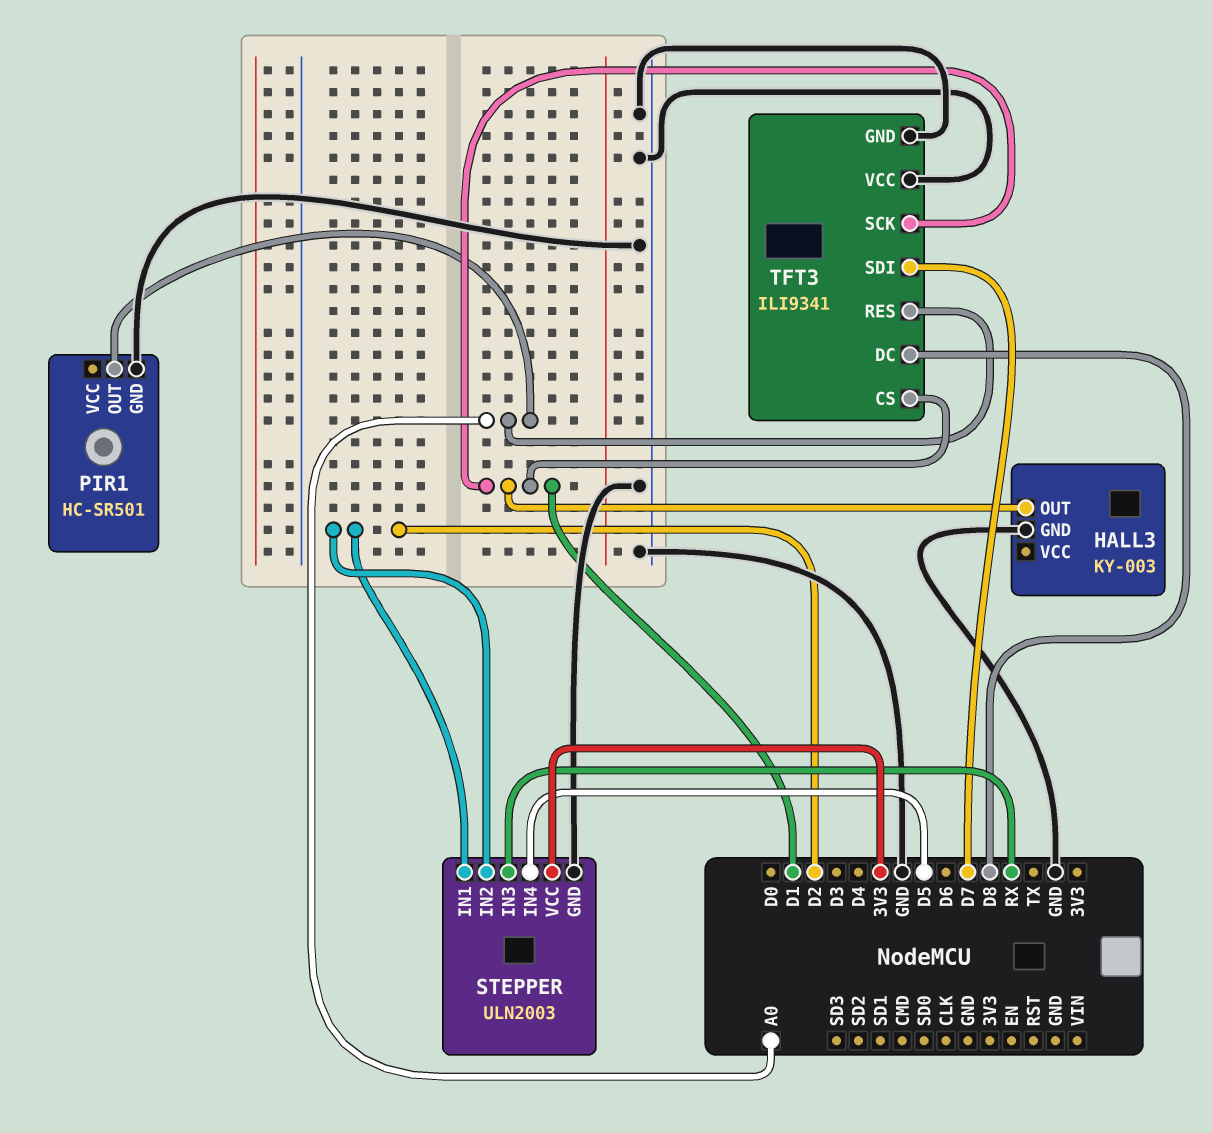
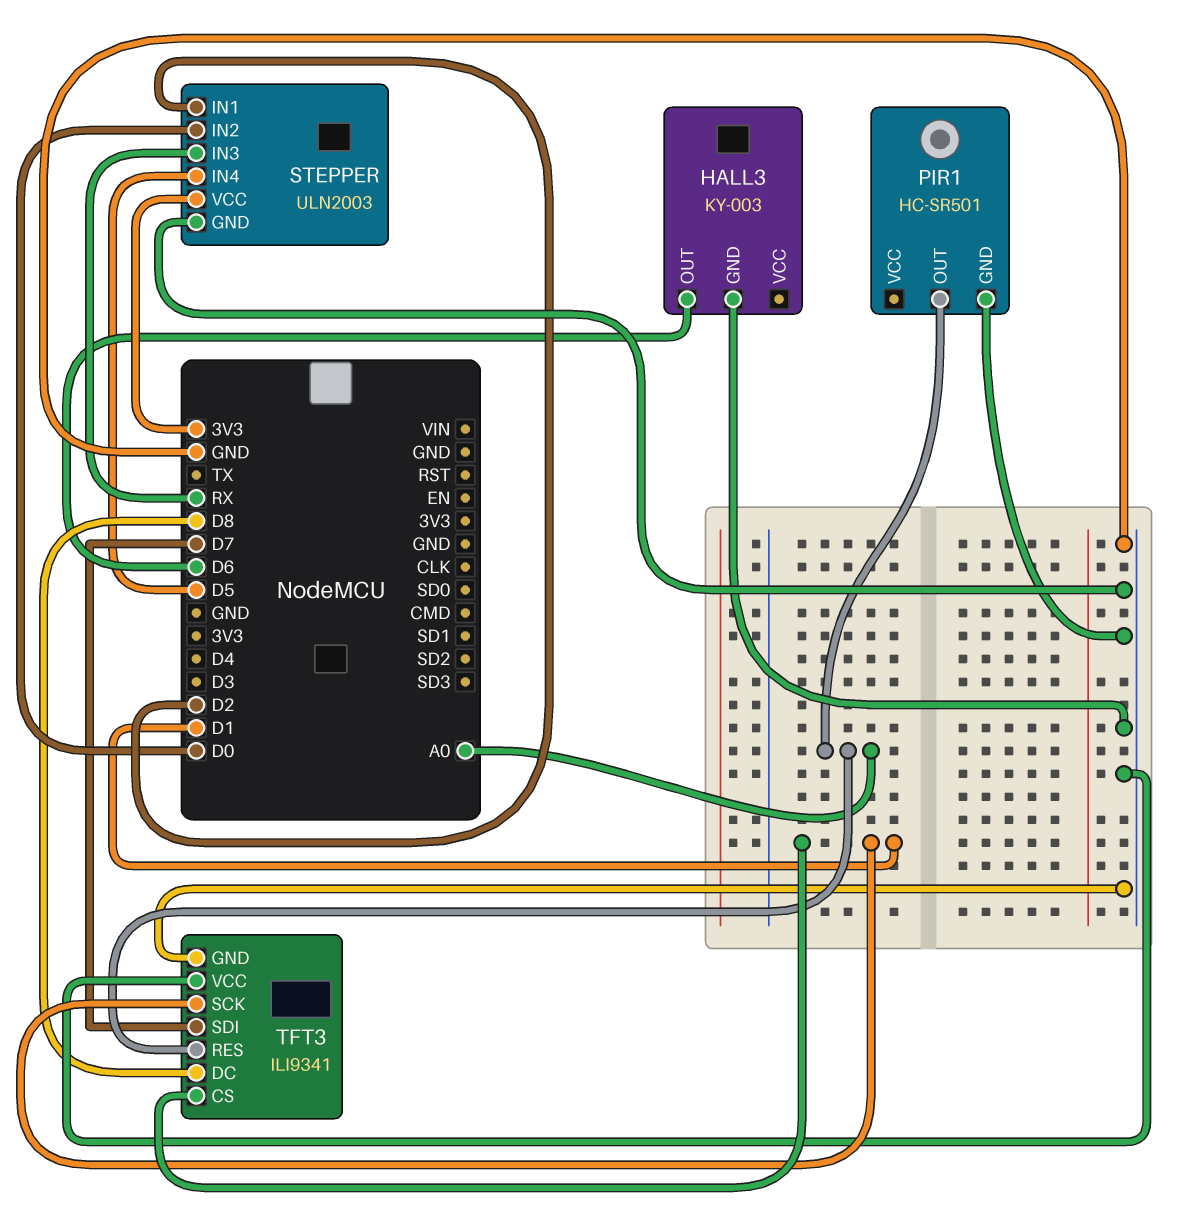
HALL3 pin OUT: D1 -> D6
STEPPER pin IN2: D2 -> D0

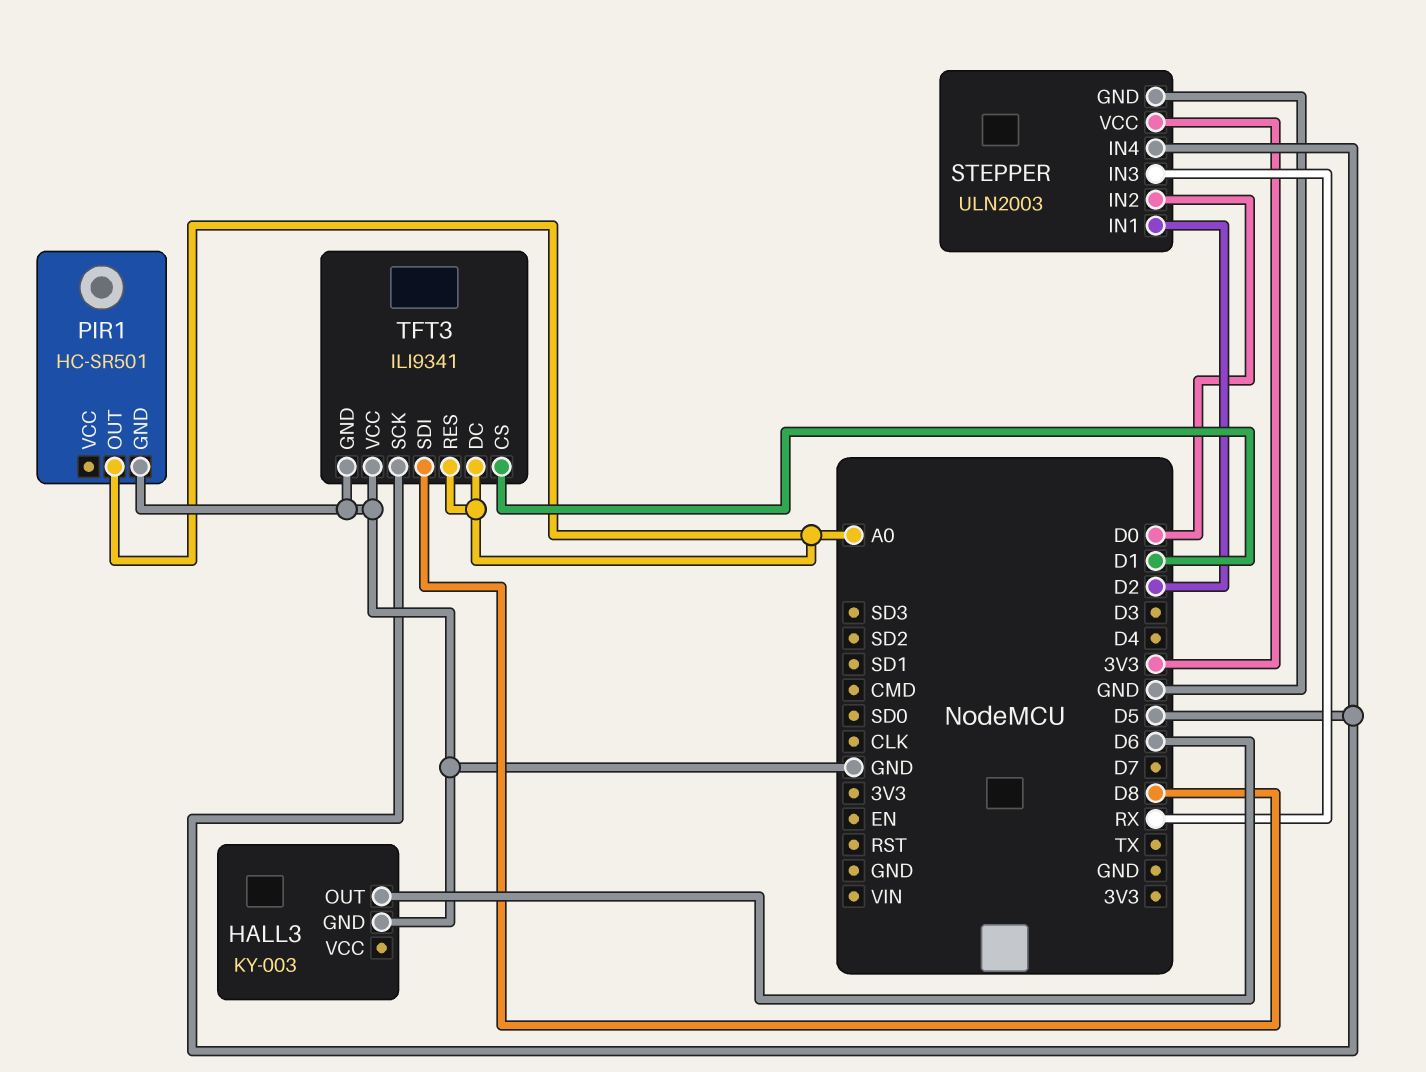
TFT3 pin DC: D8 -> A0
TFT3 pin SCK: D1 -> D5
TFT3 pin SDI: D7 -> D8

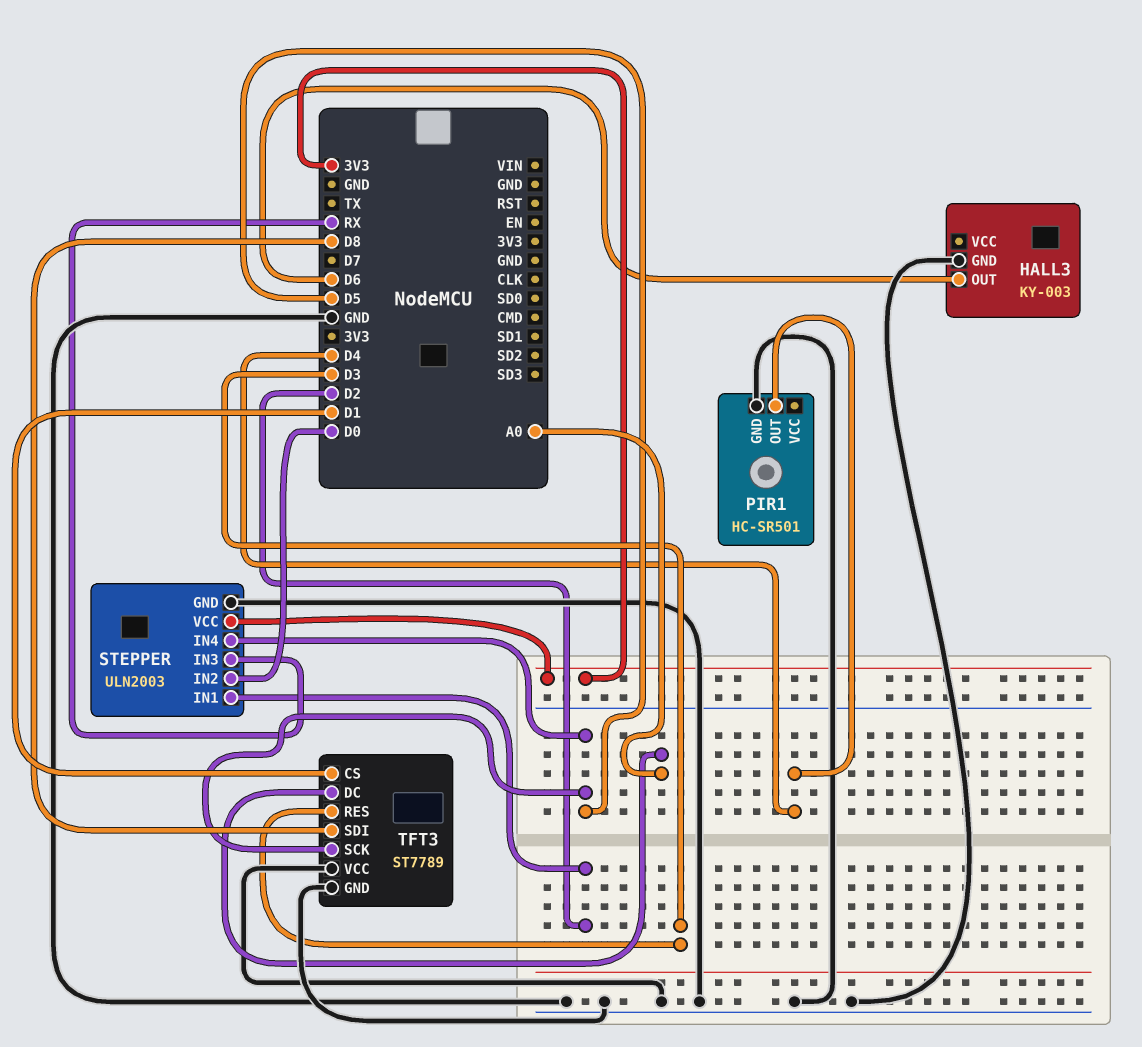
PIR1 pin OUT: A0 -> D4
TFT3: ILI9341 -> ST7789
TFT3 pin RES: A0 -> D3

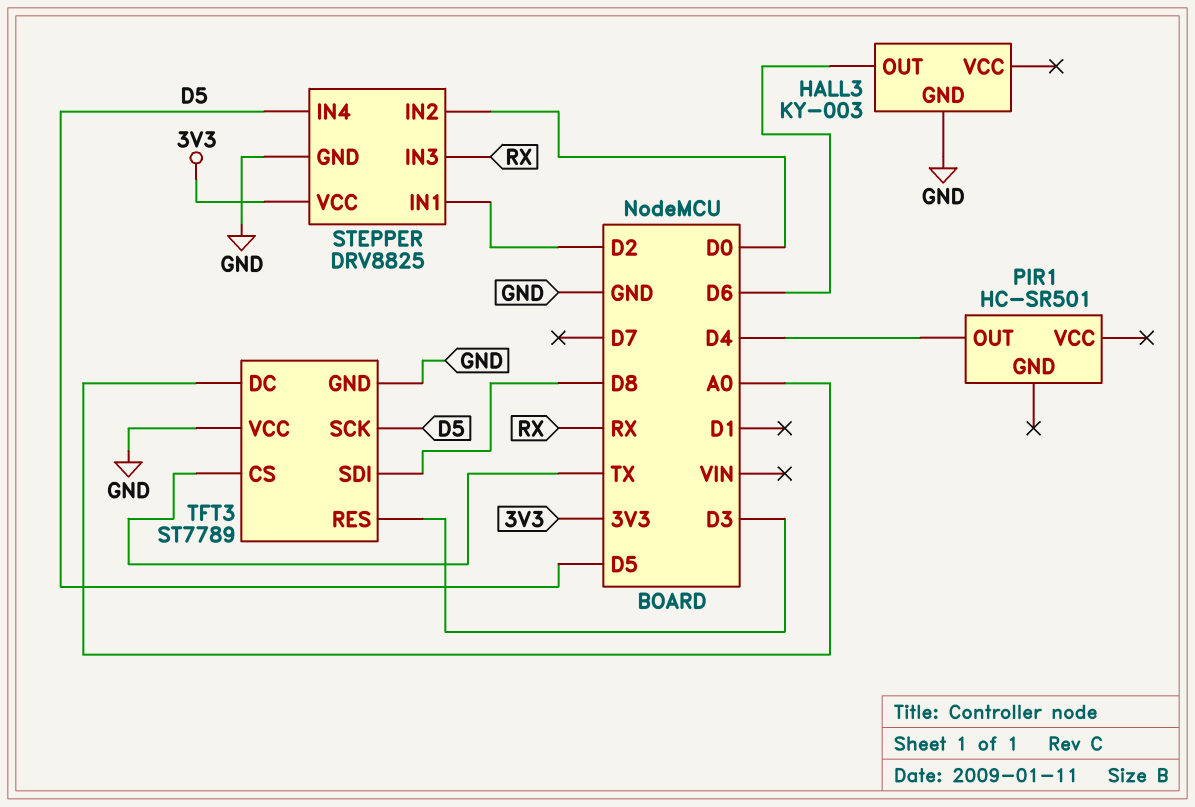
PIR1 pin GND: GND -> none
STEPPER: ULN2003 -> DRV8825
TFT3 pin CS: D1 -> TX

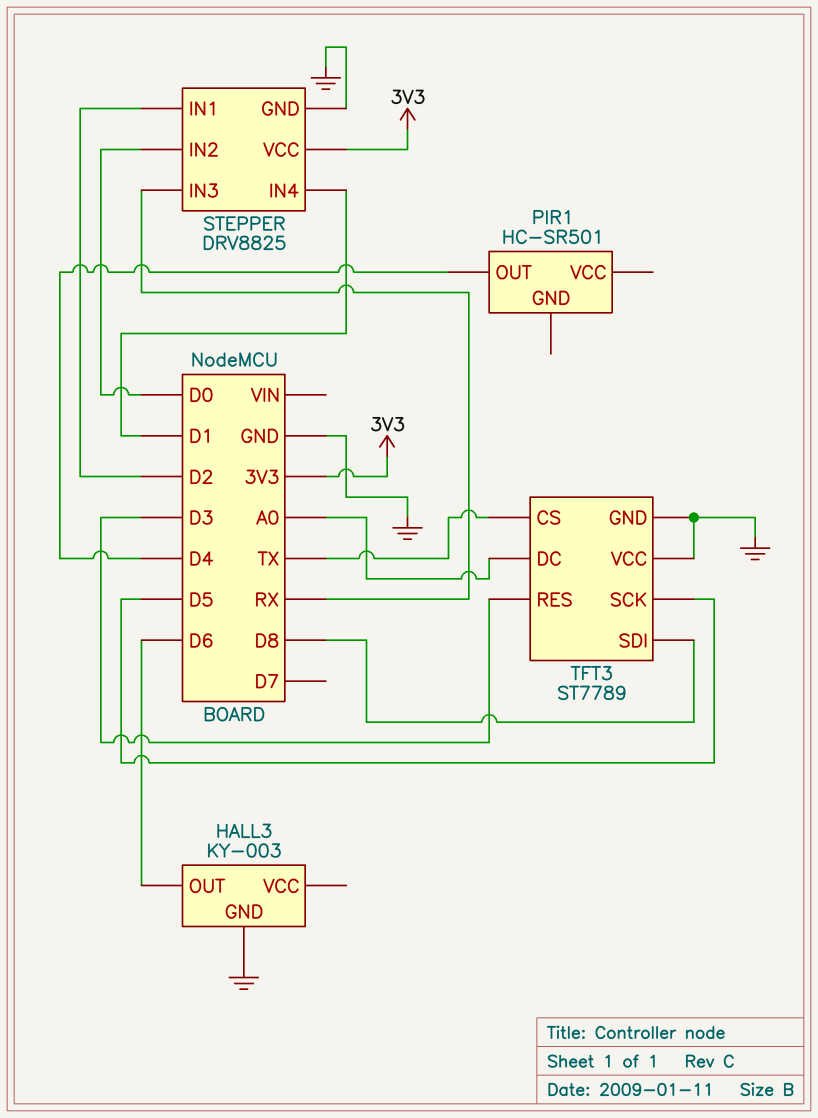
STEPPER pin IN4: D5 -> D1

